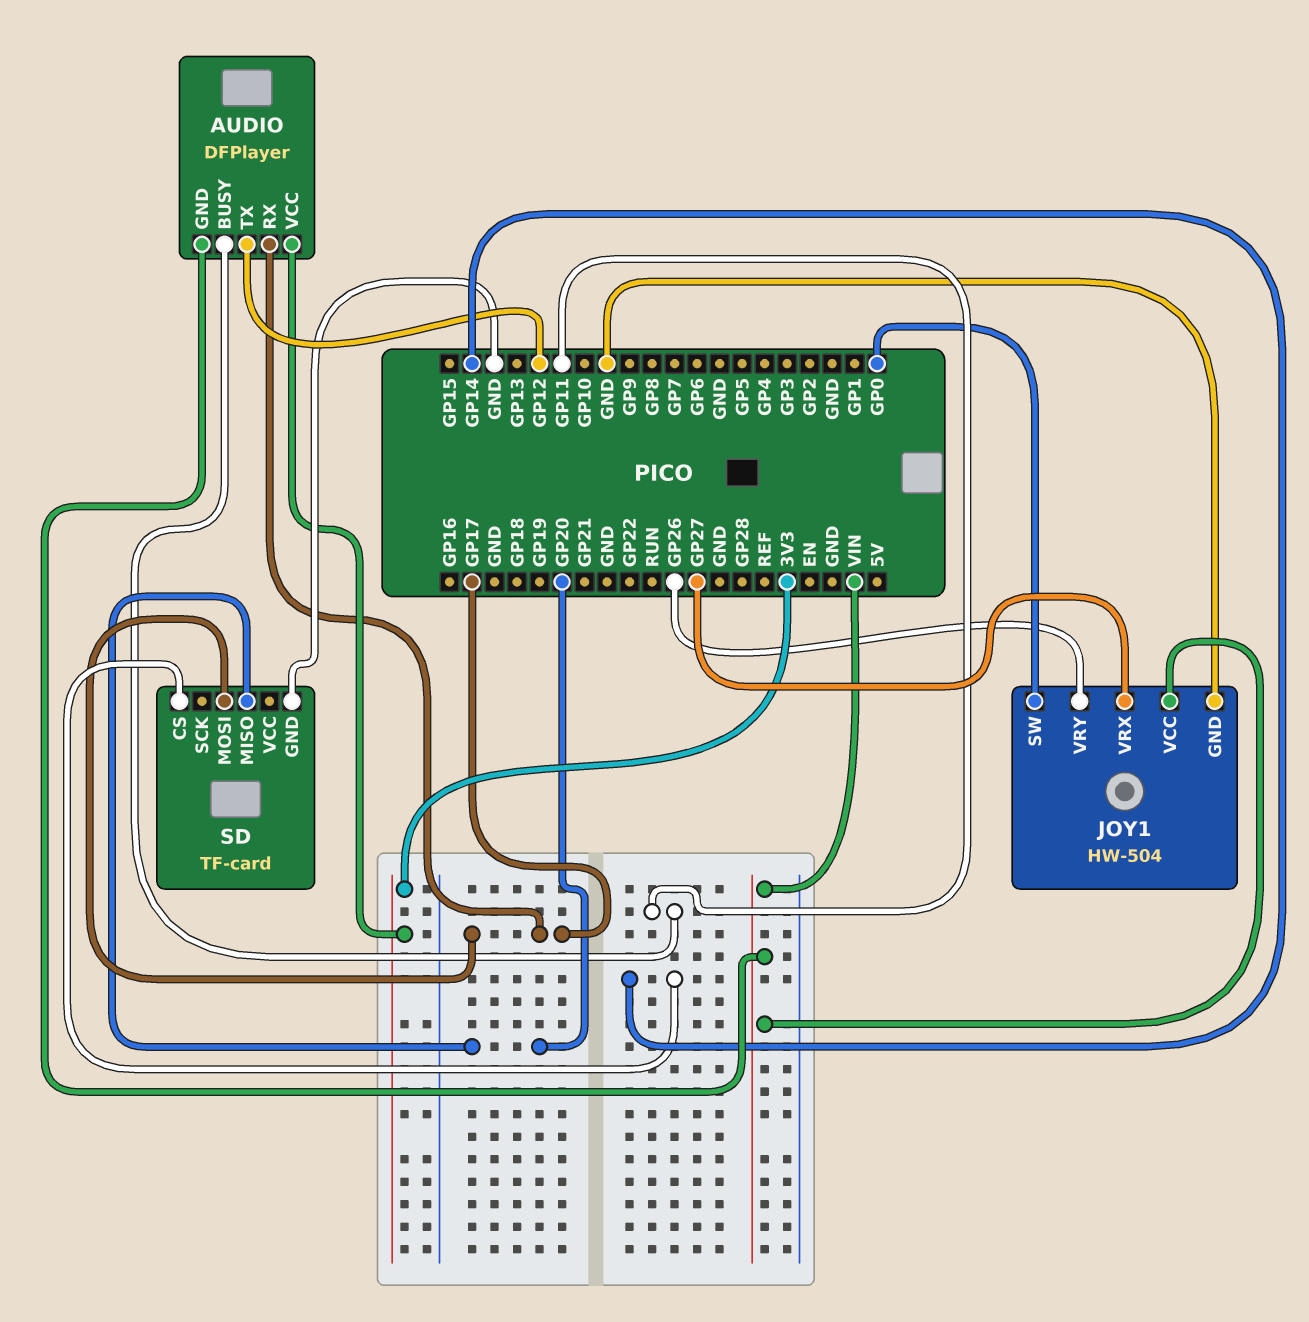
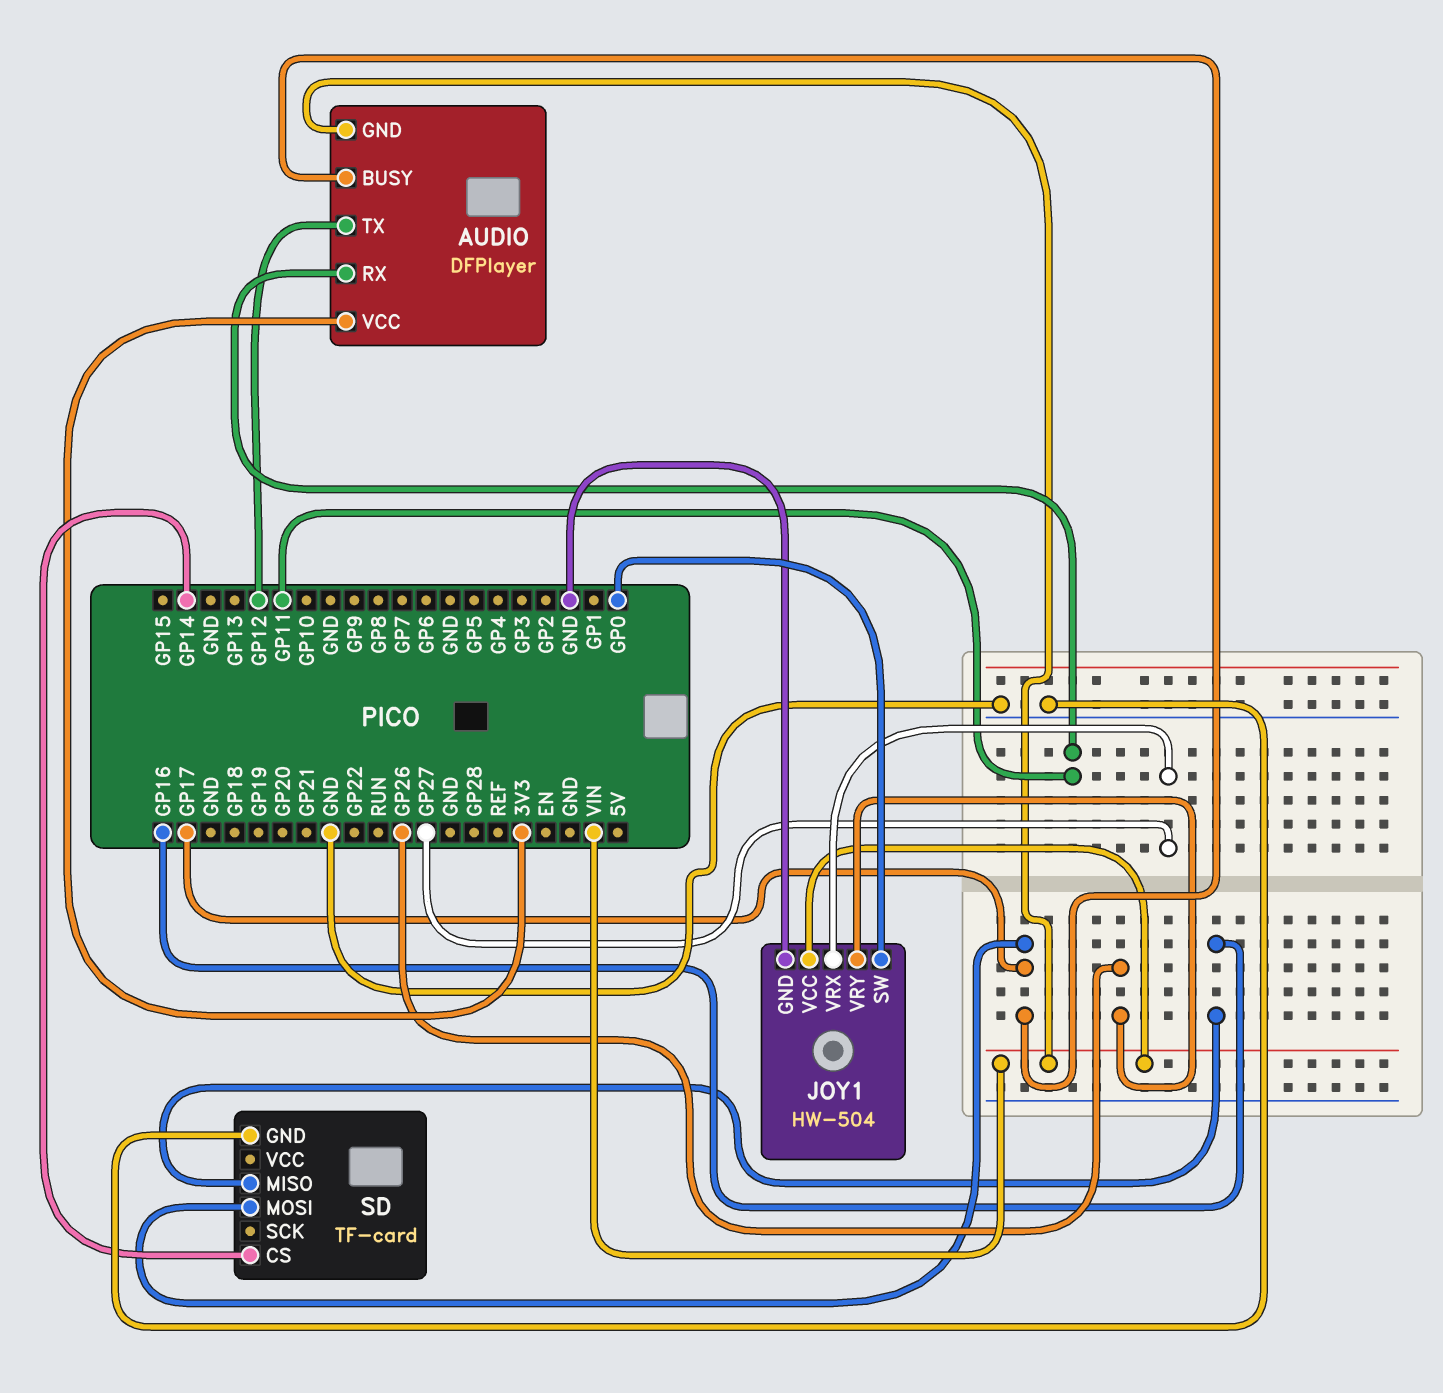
AUDIO pin BUSY: GP11 -> GP17
AUDIO pin RX: GP17 -> GP11
SD pin MISO: GP20 -> GP16

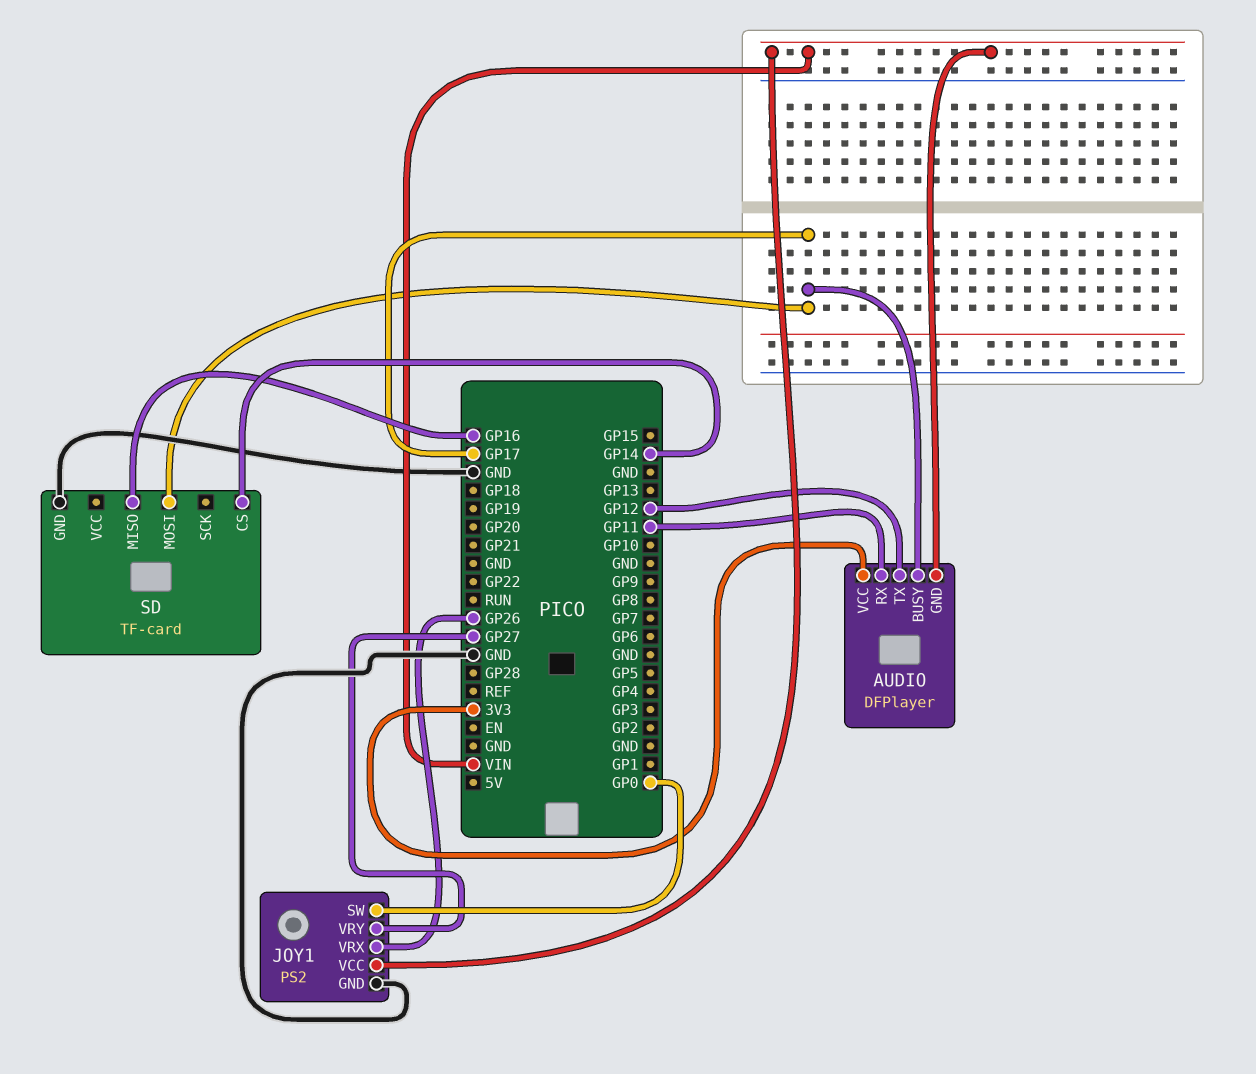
JOY1: HW-504 -> PS2
JOY1 pin VRX: GP27 -> GP26
JOY1 pin VRY: GP26 -> GP27

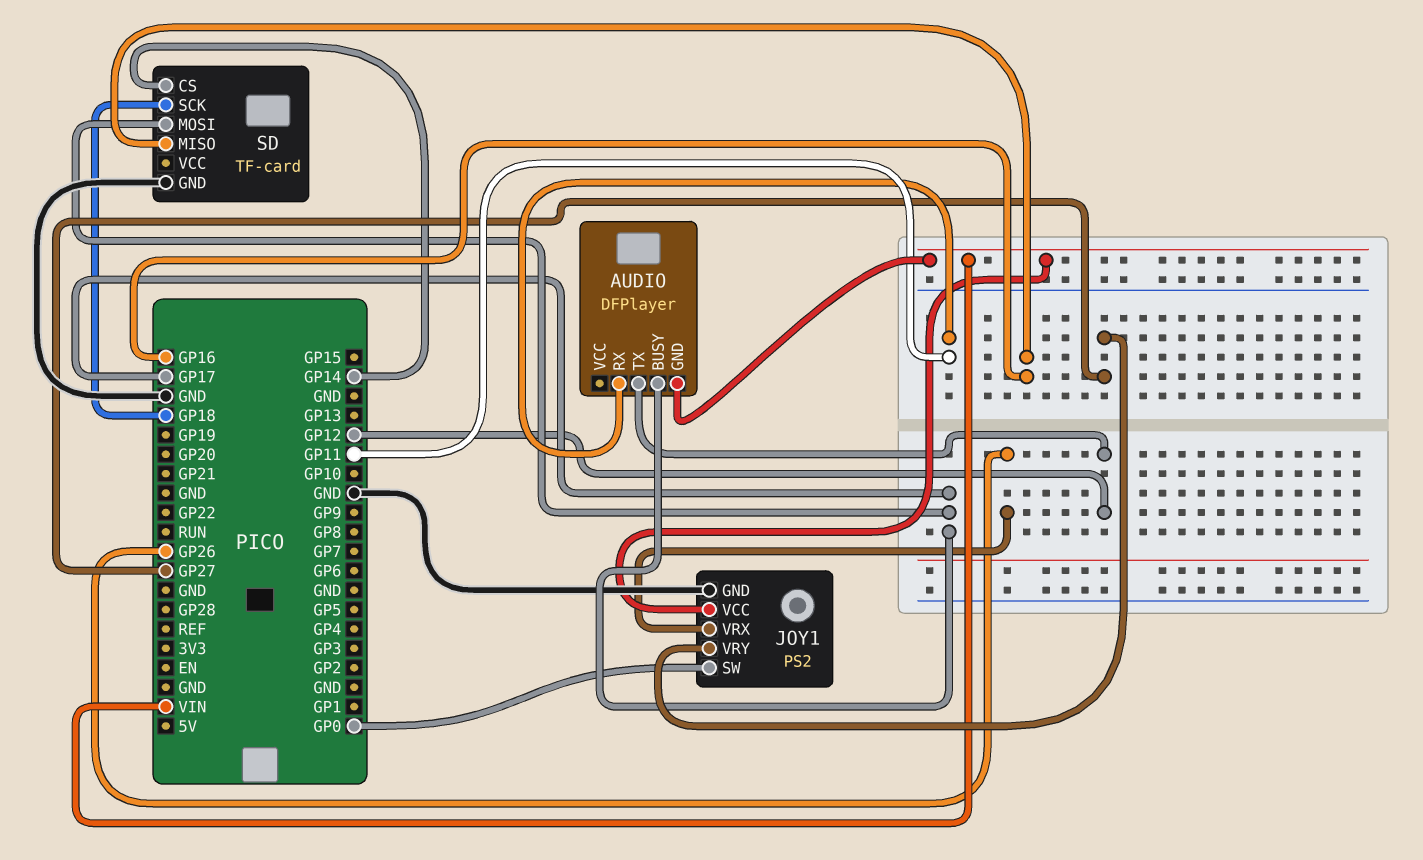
AUDIO pin VCC: 3V3 -> none
SD pin SCK: none -> GP18

